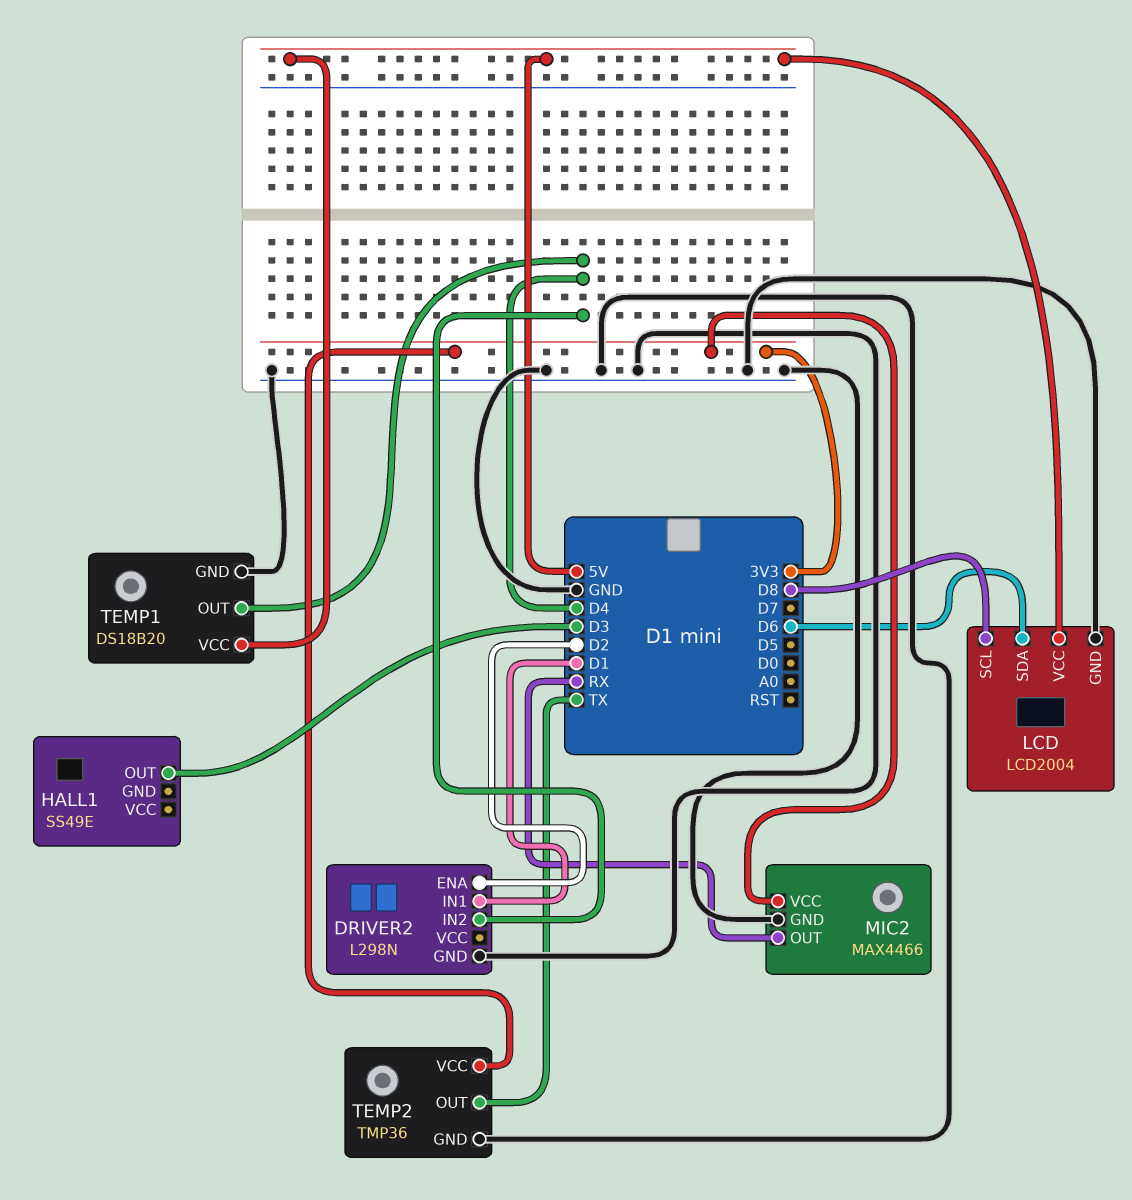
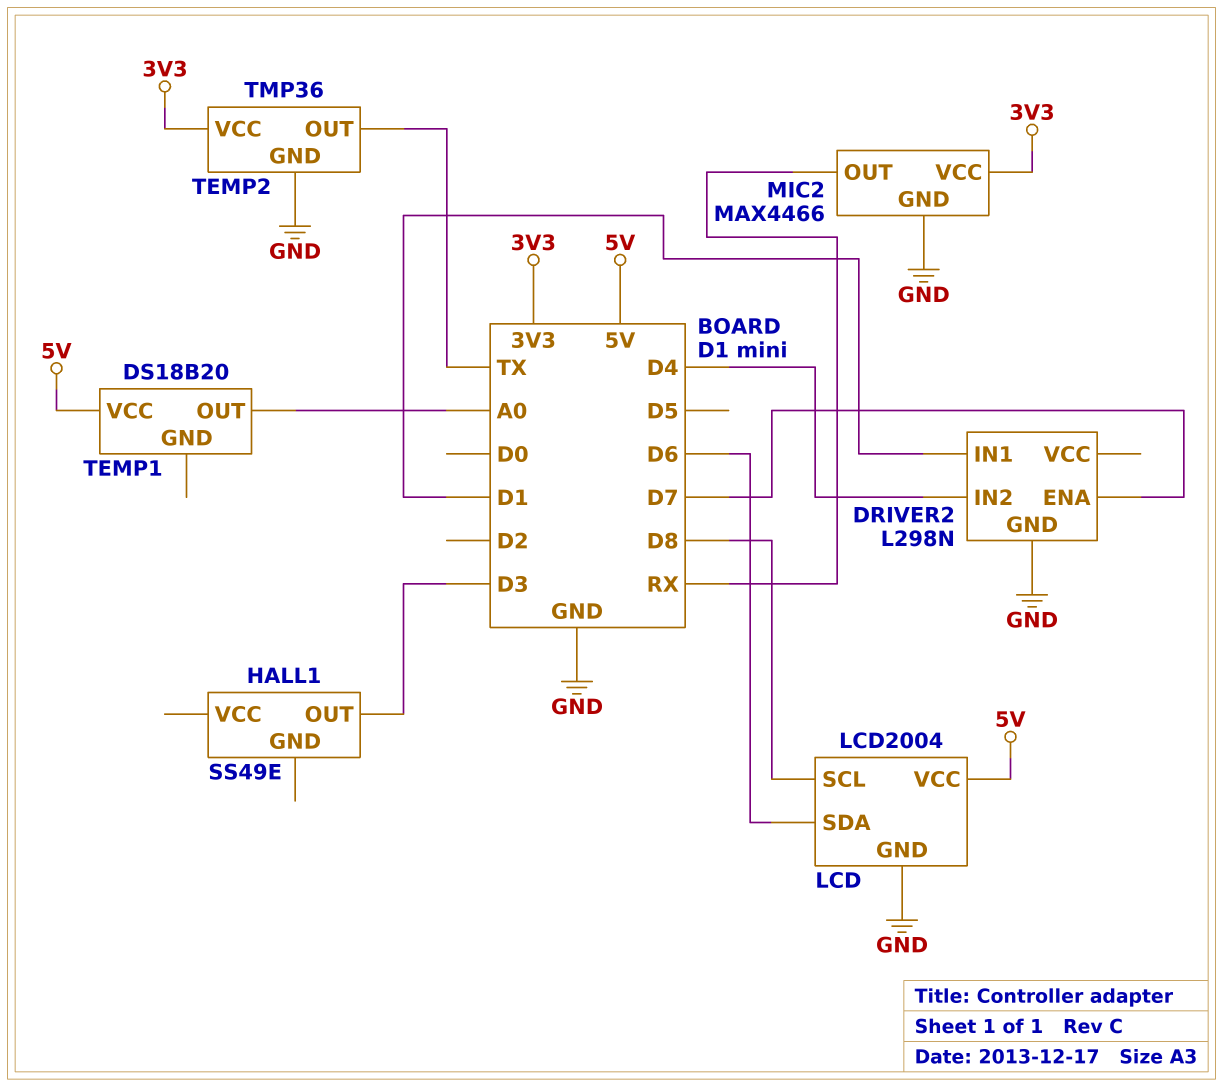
DRIVER2 pin ENA: D2 -> D7
TEMP1 pin GND: GND -> none
TEMP1 pin OUT: D4 -> A0

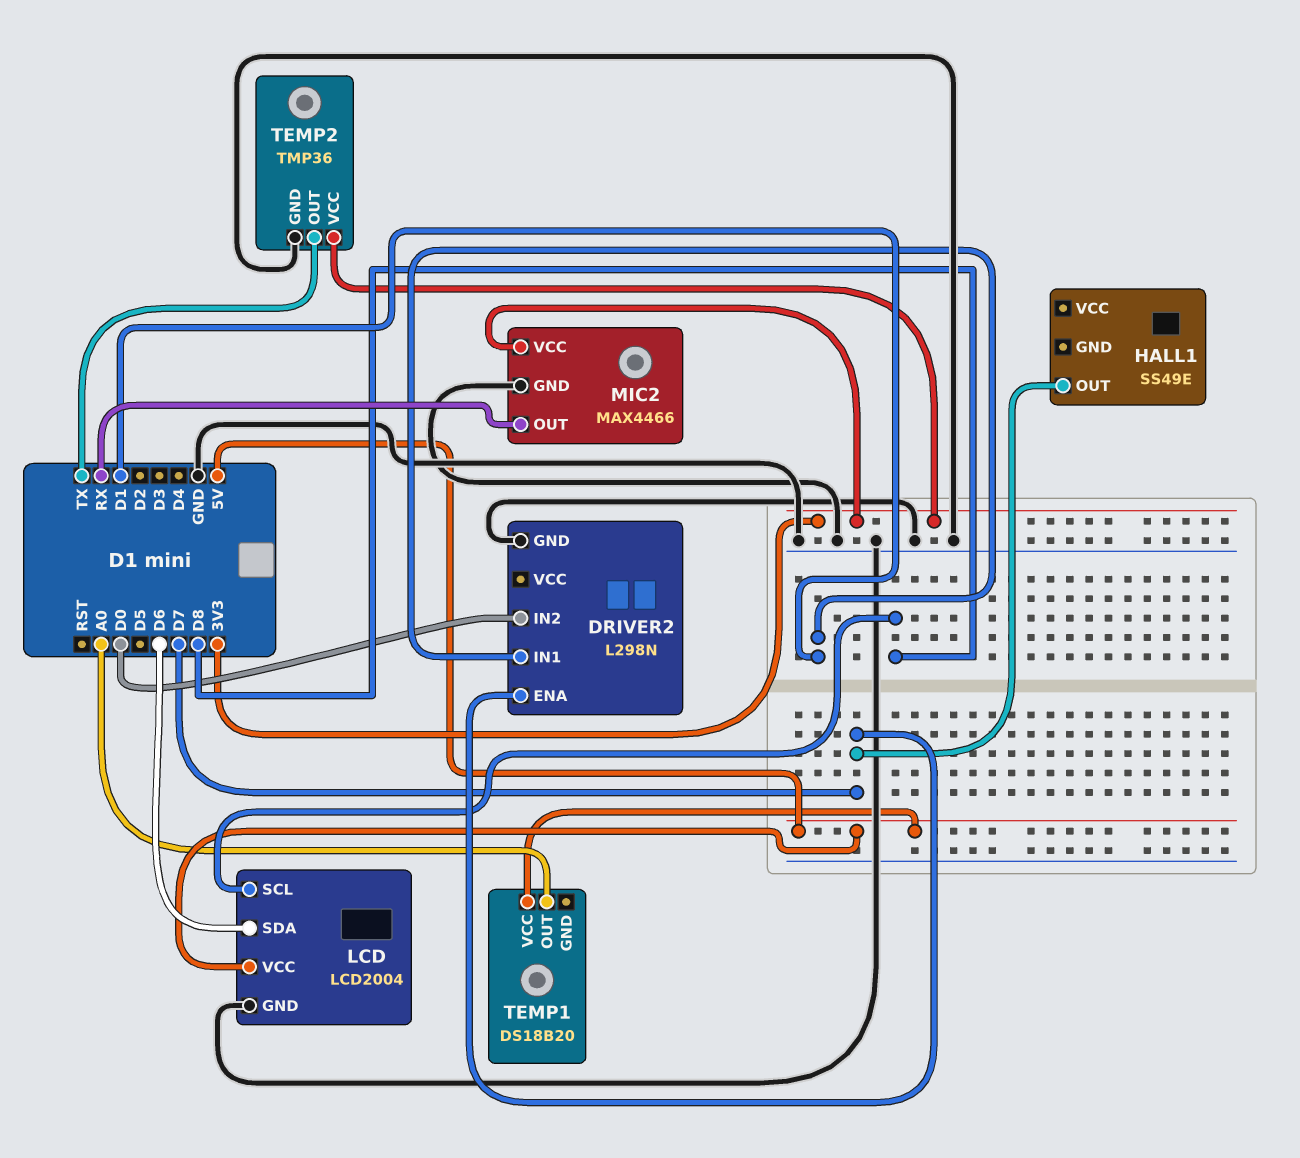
DRIVER2 pin IN2: D4 -> D0
HALL1 pin OUT: D3 -> D7

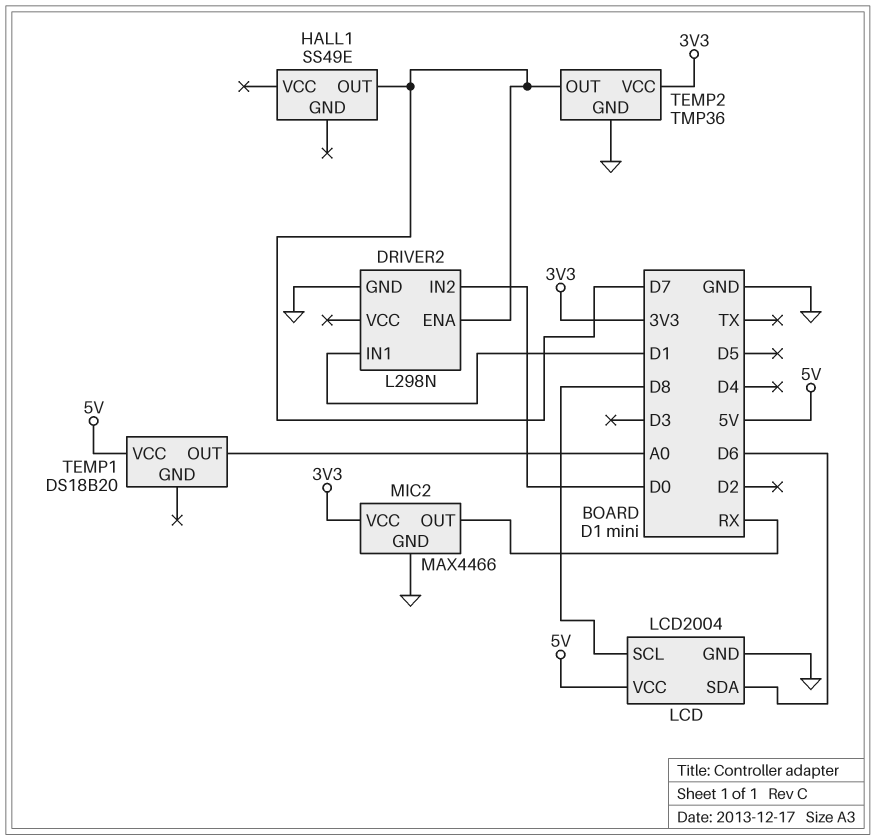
TEMP2 pin OUT: TX -> D7

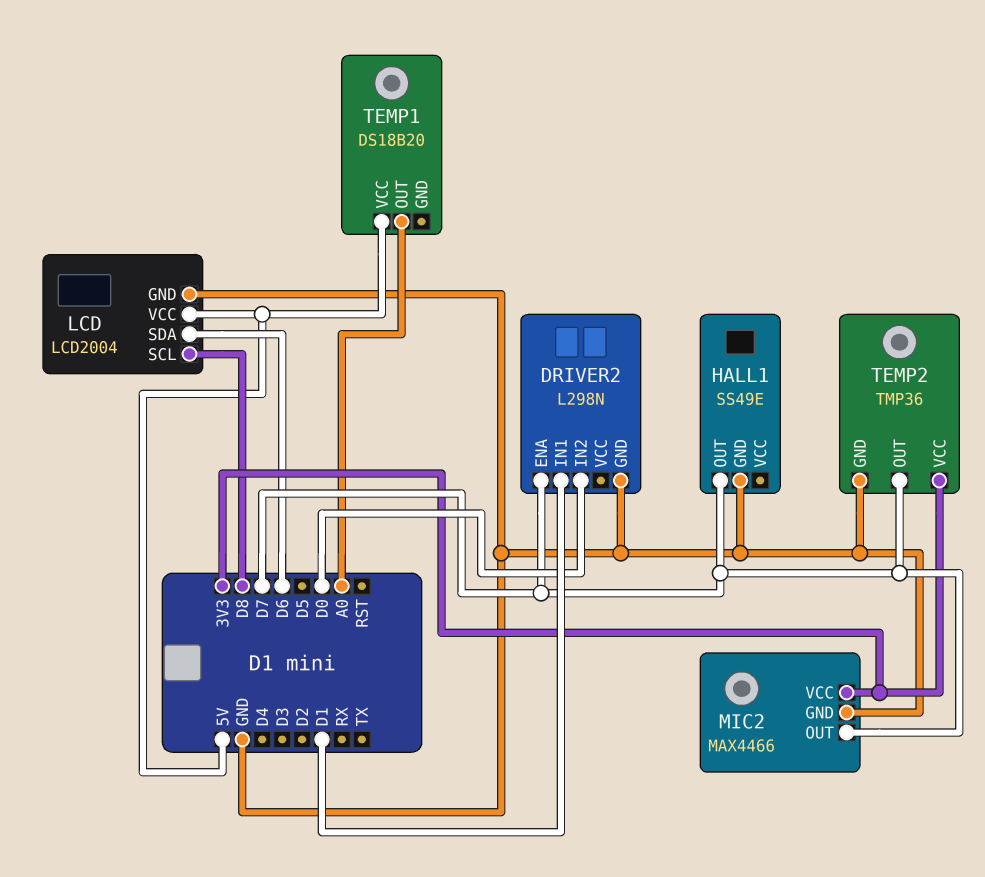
HALL1 pin GND: none -> GND
MIC2 pin OUT: RX -> D7

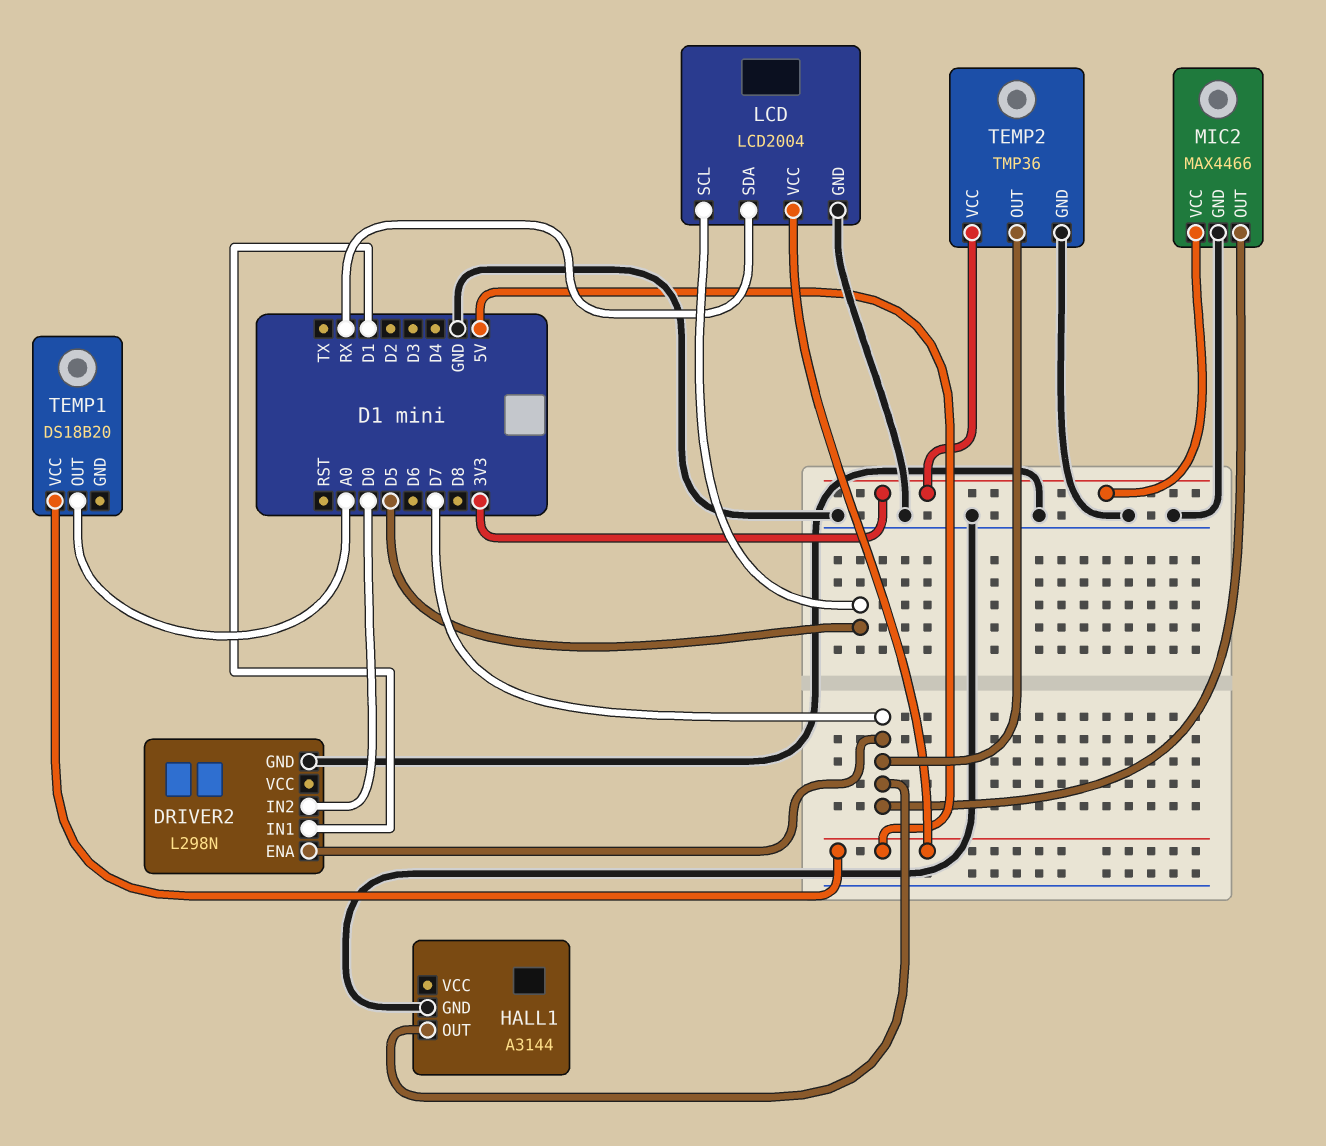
HALL1: SS49E -> A3144
LCD pin SCL: D8 -> D5
LCD pin SDA: D6 -> RX

